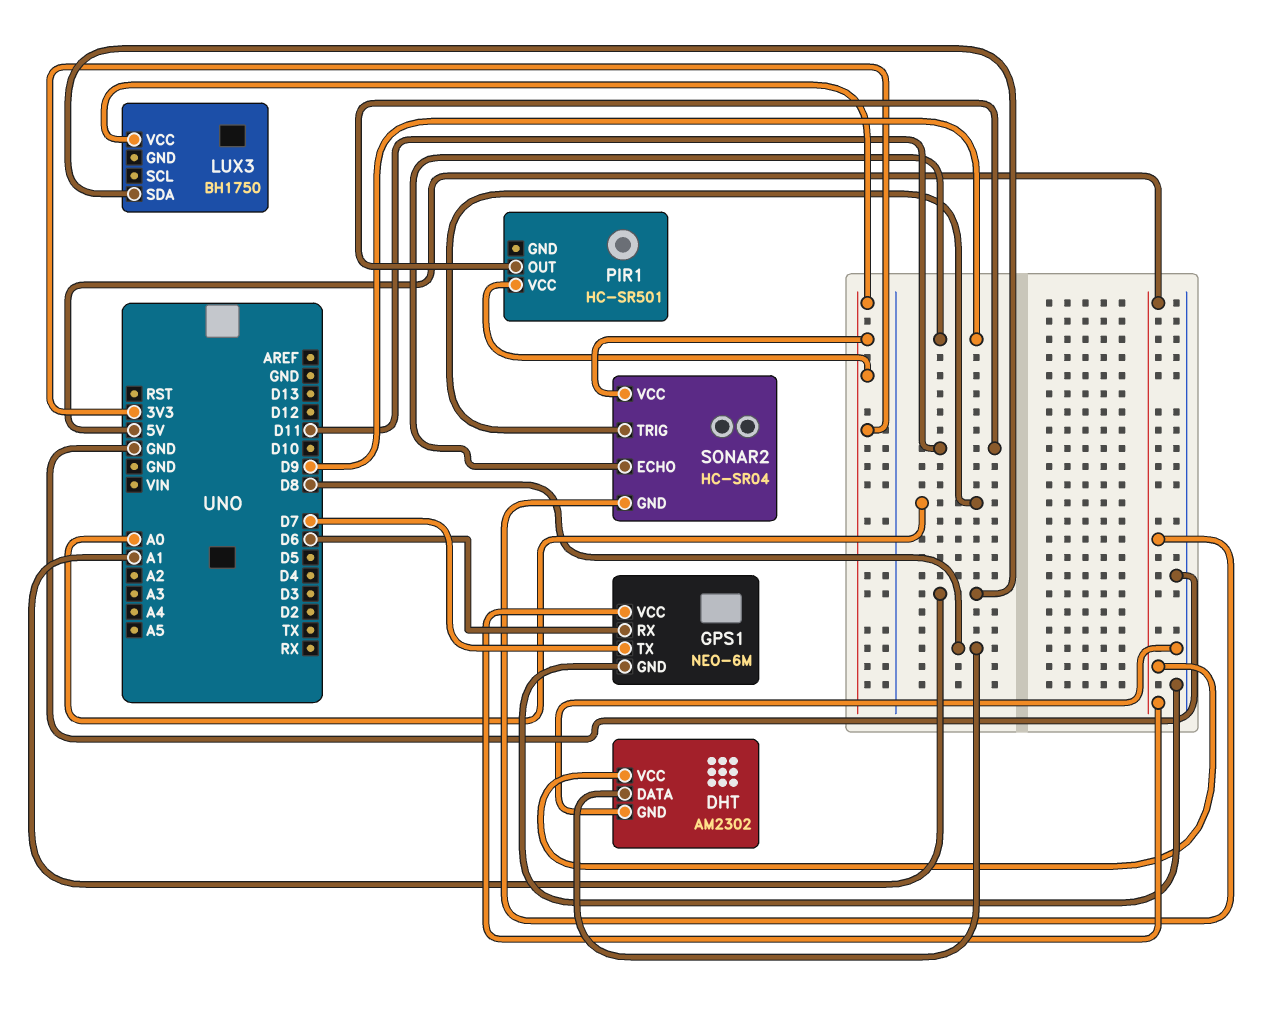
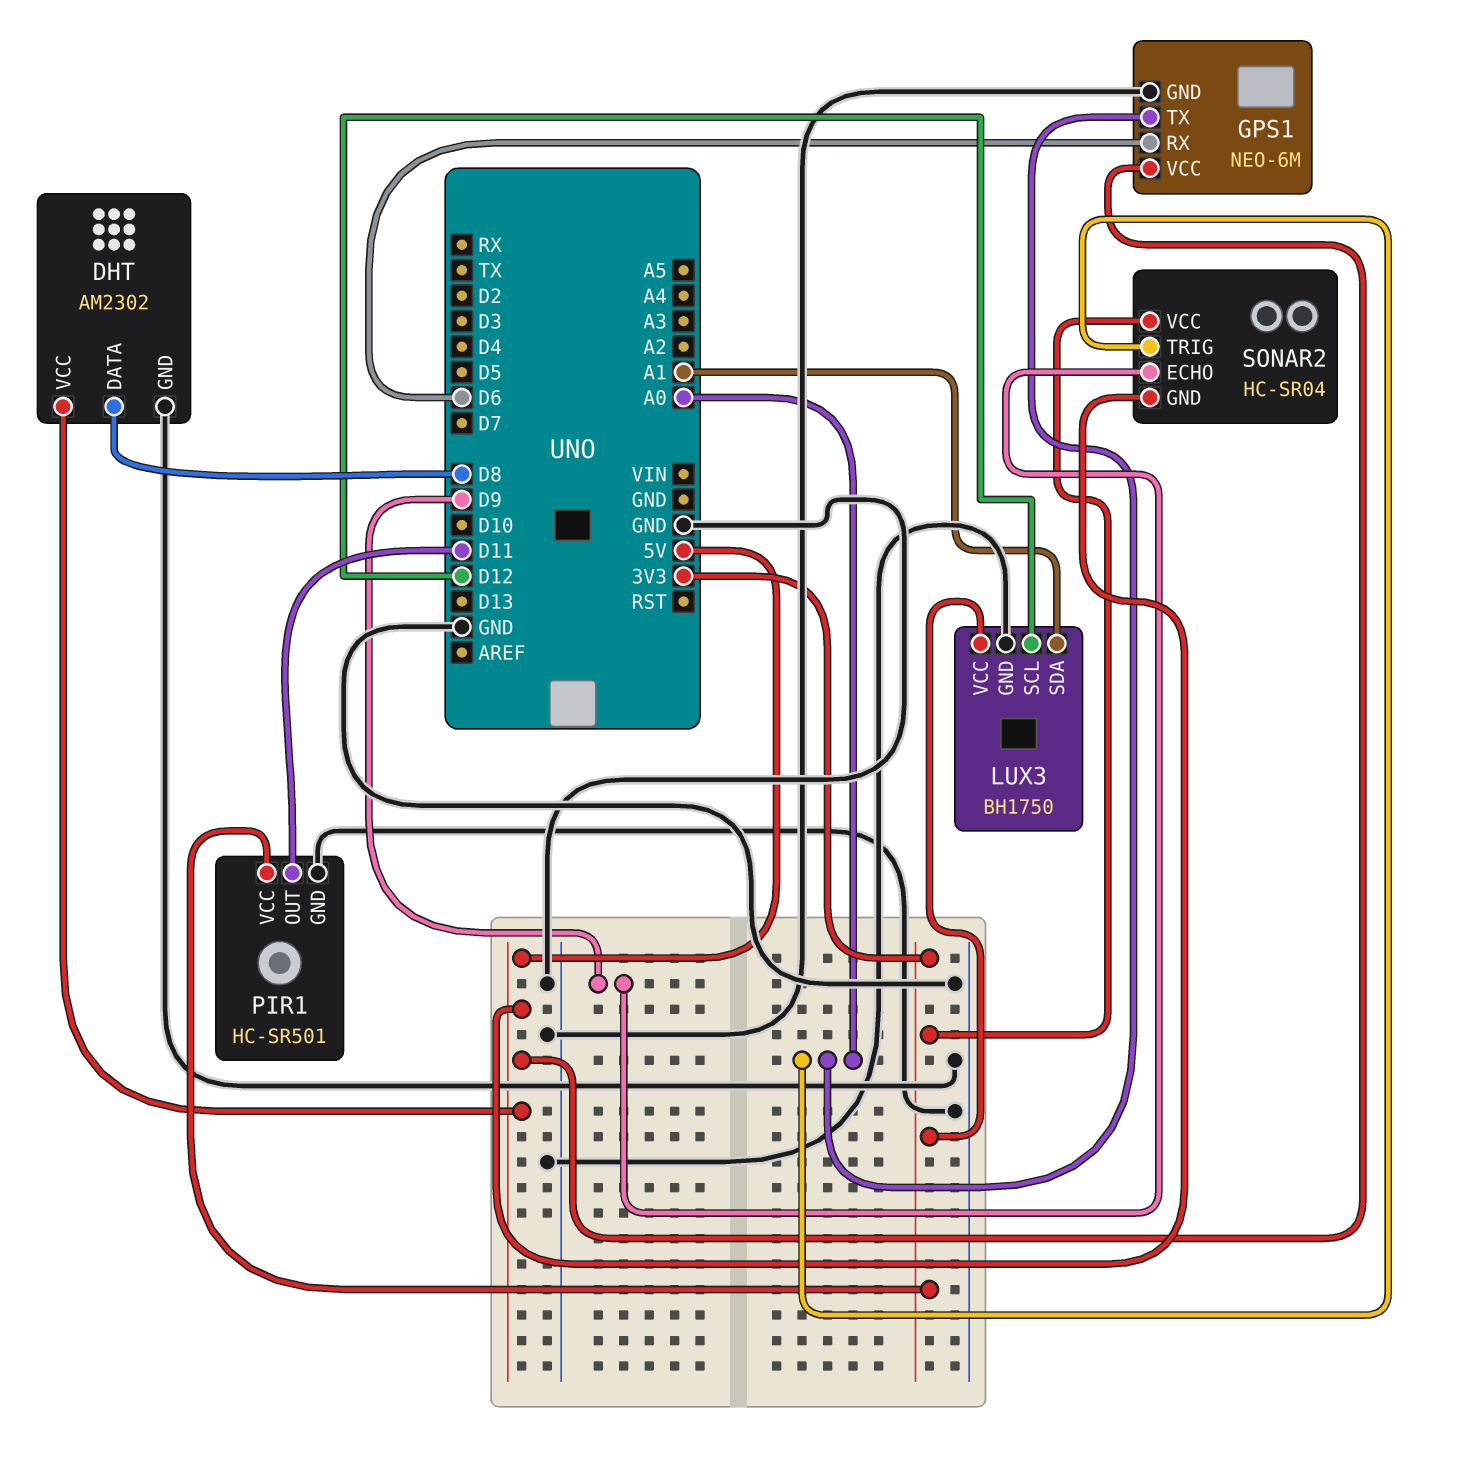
GPS1 pin TX: D7 -> A0
LUX3 pin GND: none -> GND
LUX3 pin SCL: none -> D12
PIR1 pin GND: none -> GND

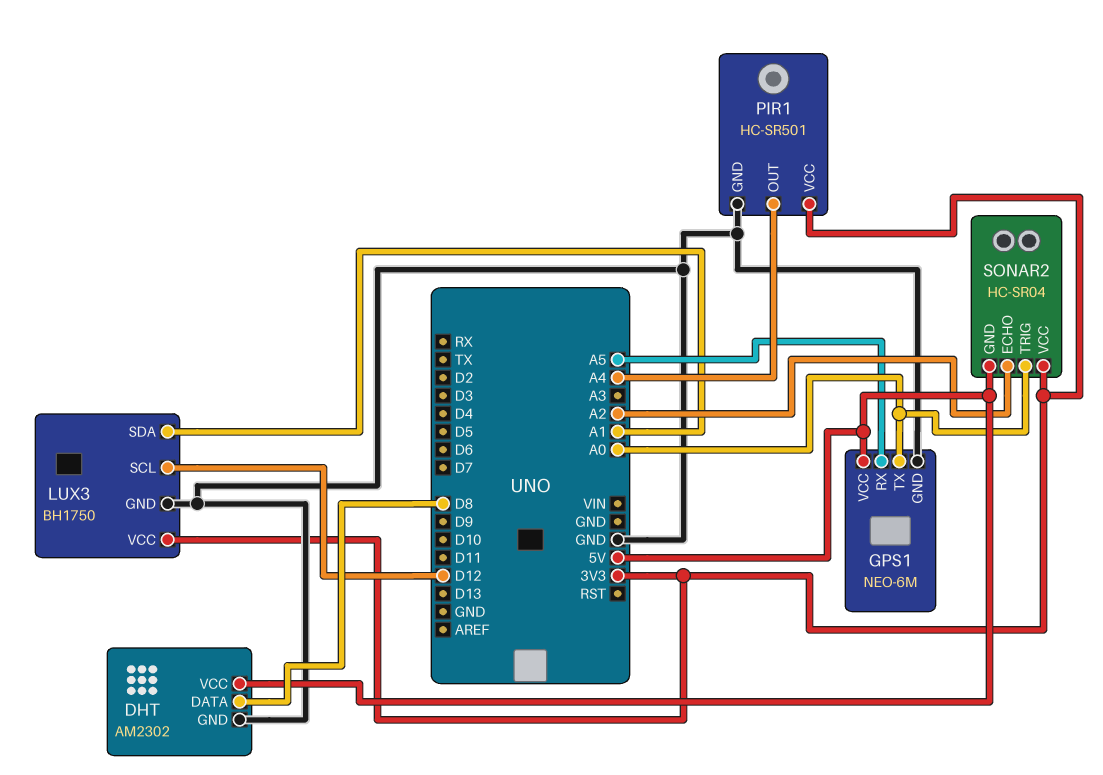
GPS1 pin RX: D6 -> A5
PIR1 pin OUT: D11 -> A4
SONAR2 pin ECHO: D9 -> A2

